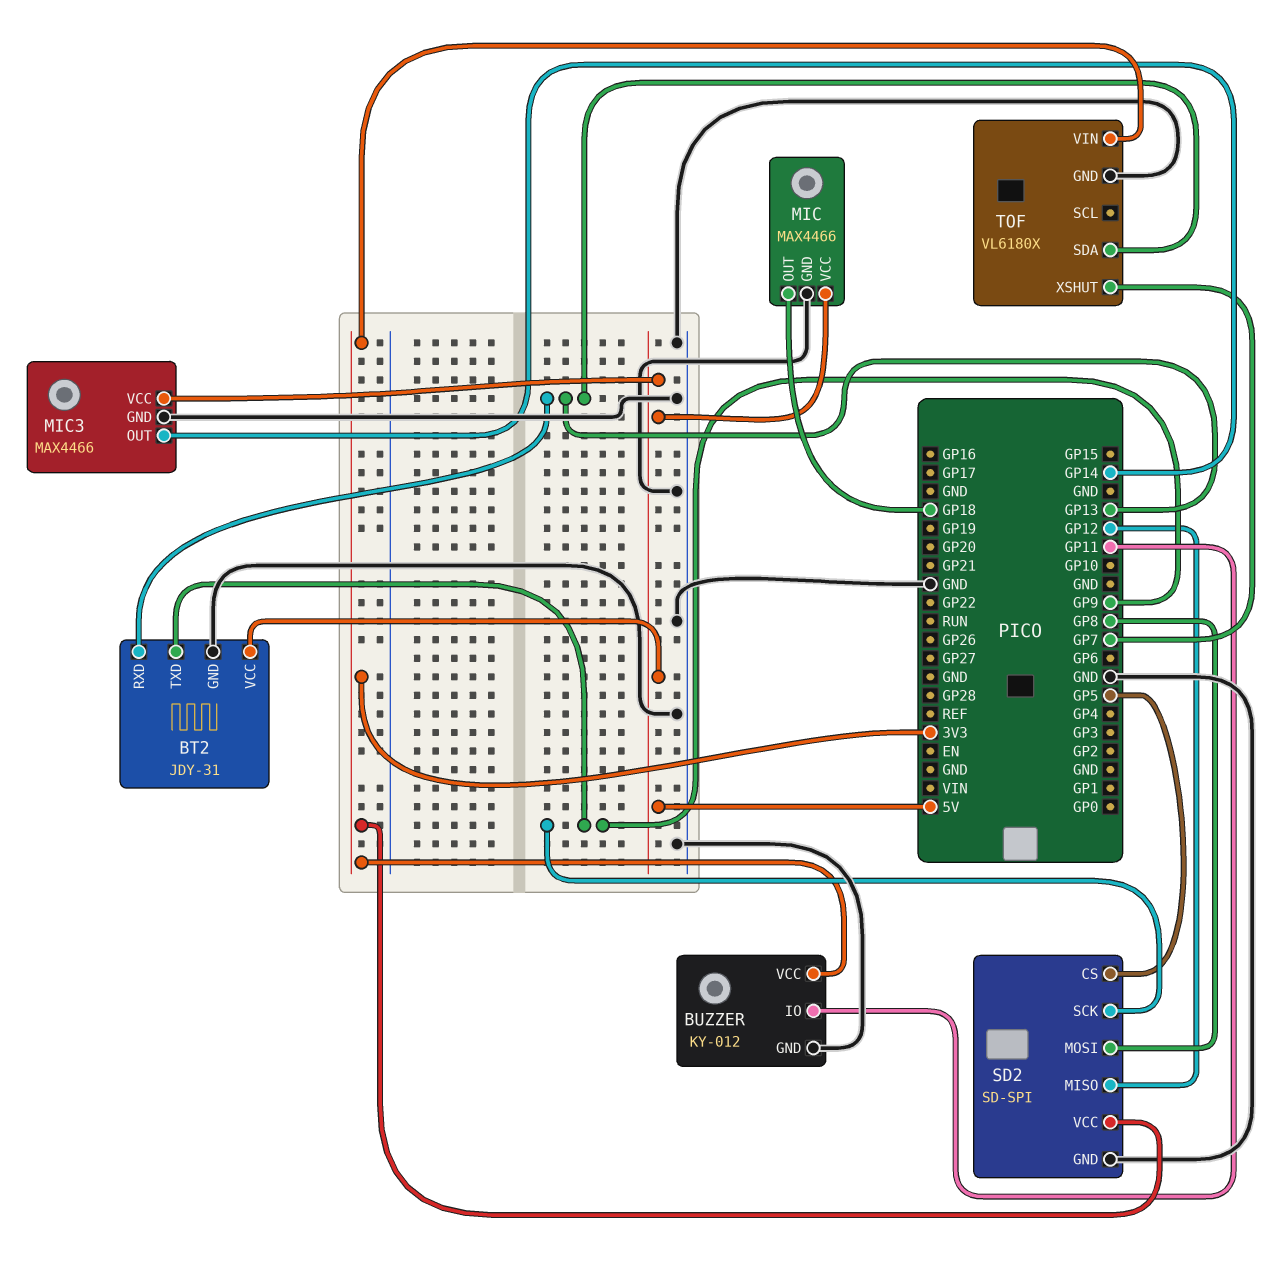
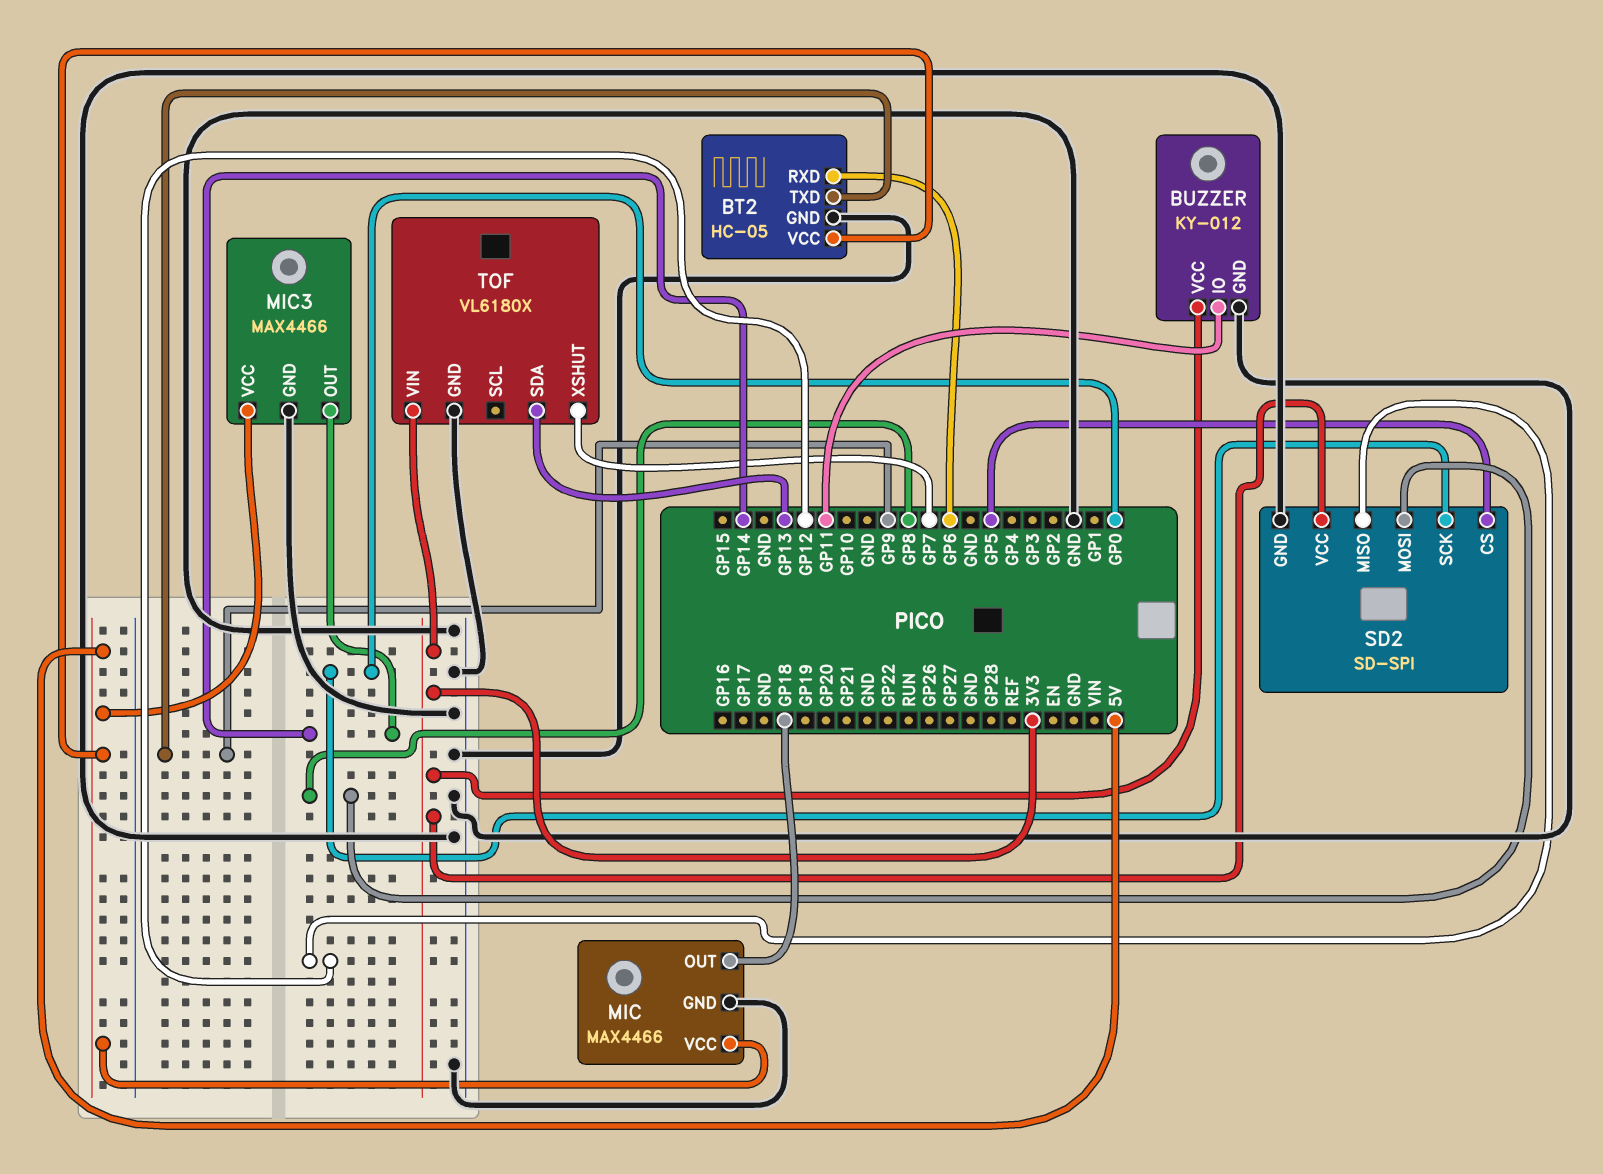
BT2: JDY-31 -> HC-05
BT2 pin RXD: GP13 -> GP6
SD2 pin SCK: GP9 -> GP0

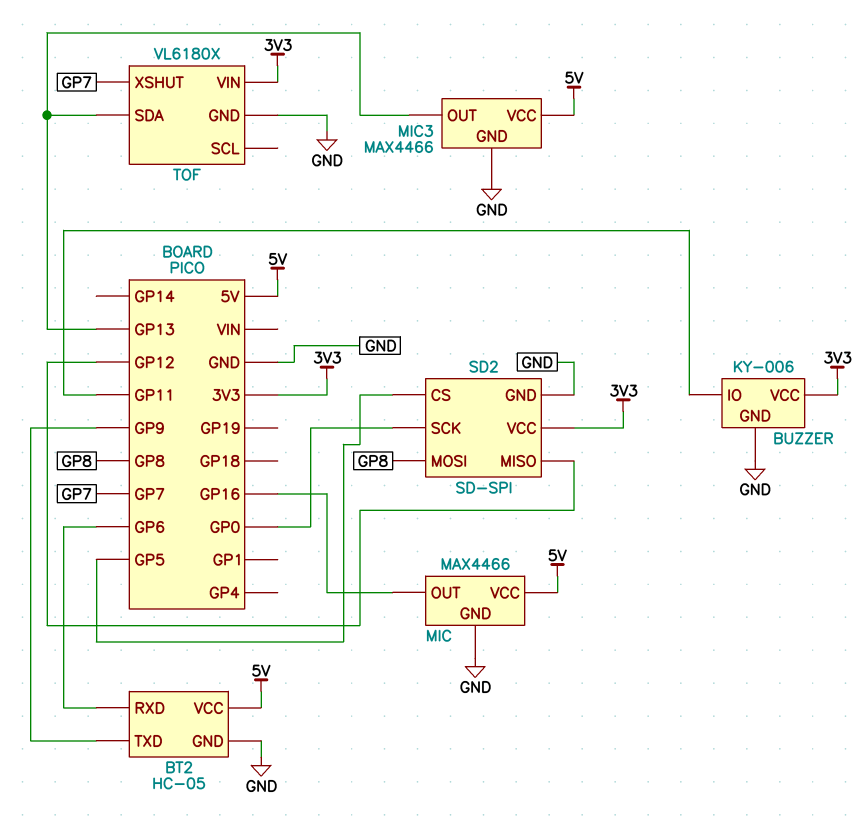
BUZZER: KY-012 -> KY-006
MIC pin OUT: GP18 -> GP16
MIC3 pin OUT: GP14 -> GP13

